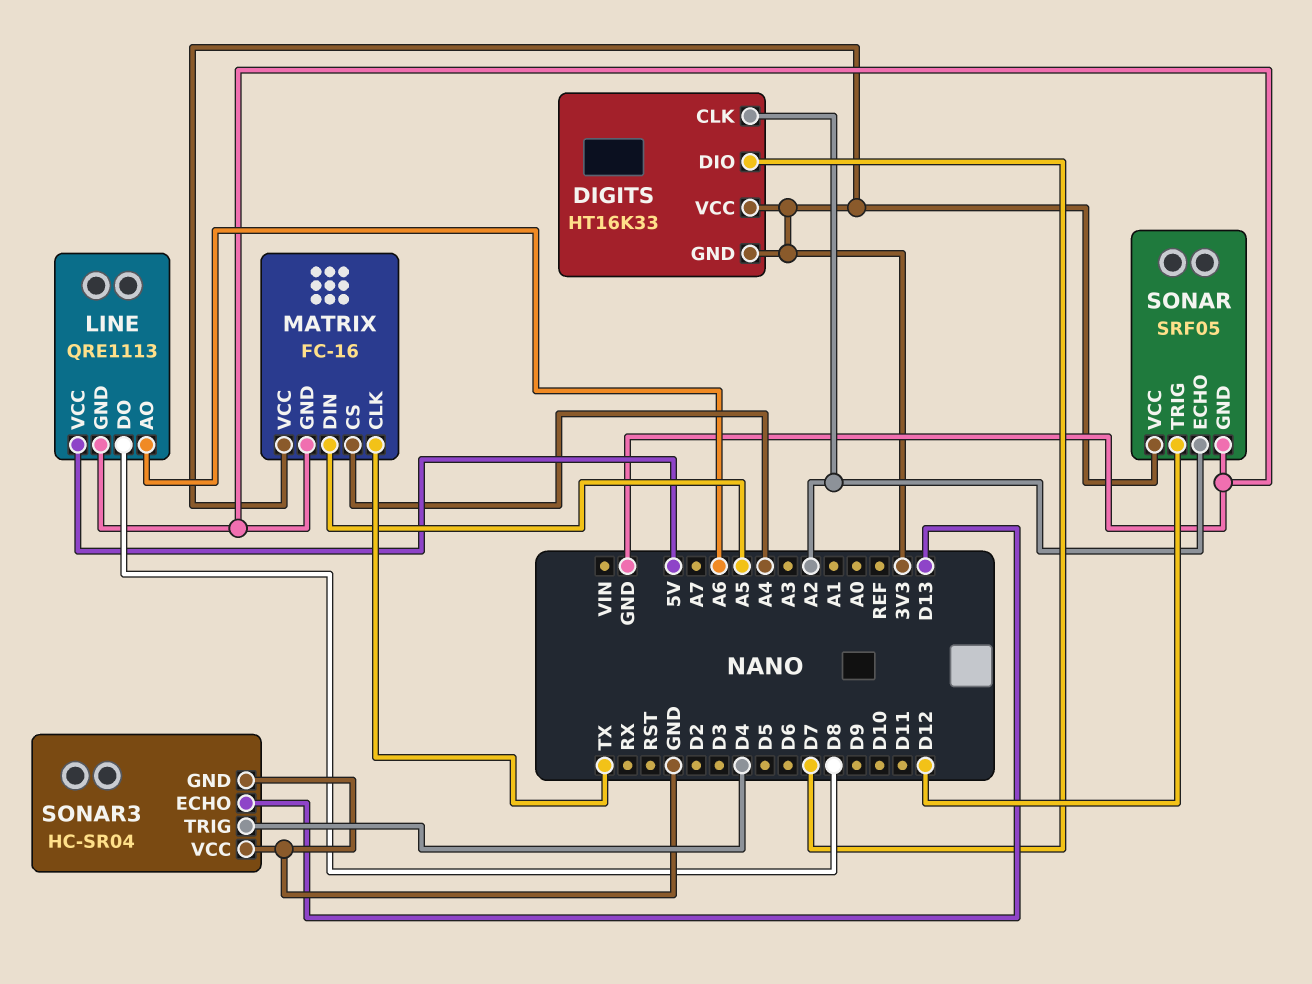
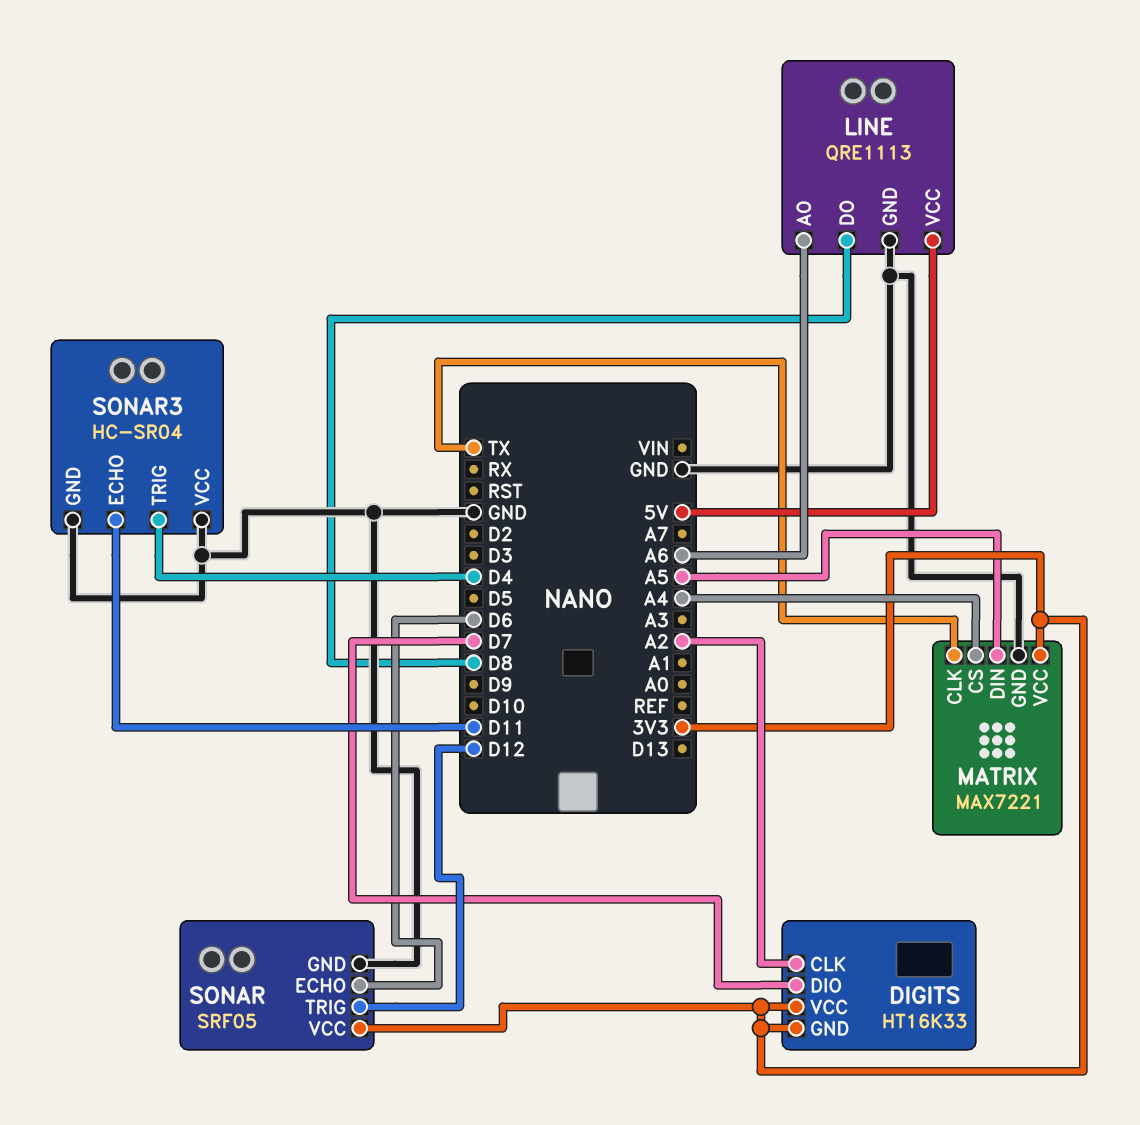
MATRIX: FC-16 -> MAX7221
SONAR pin ECHO: A2 -> D6
SONAR3 pin ECHO: D13 -> D11

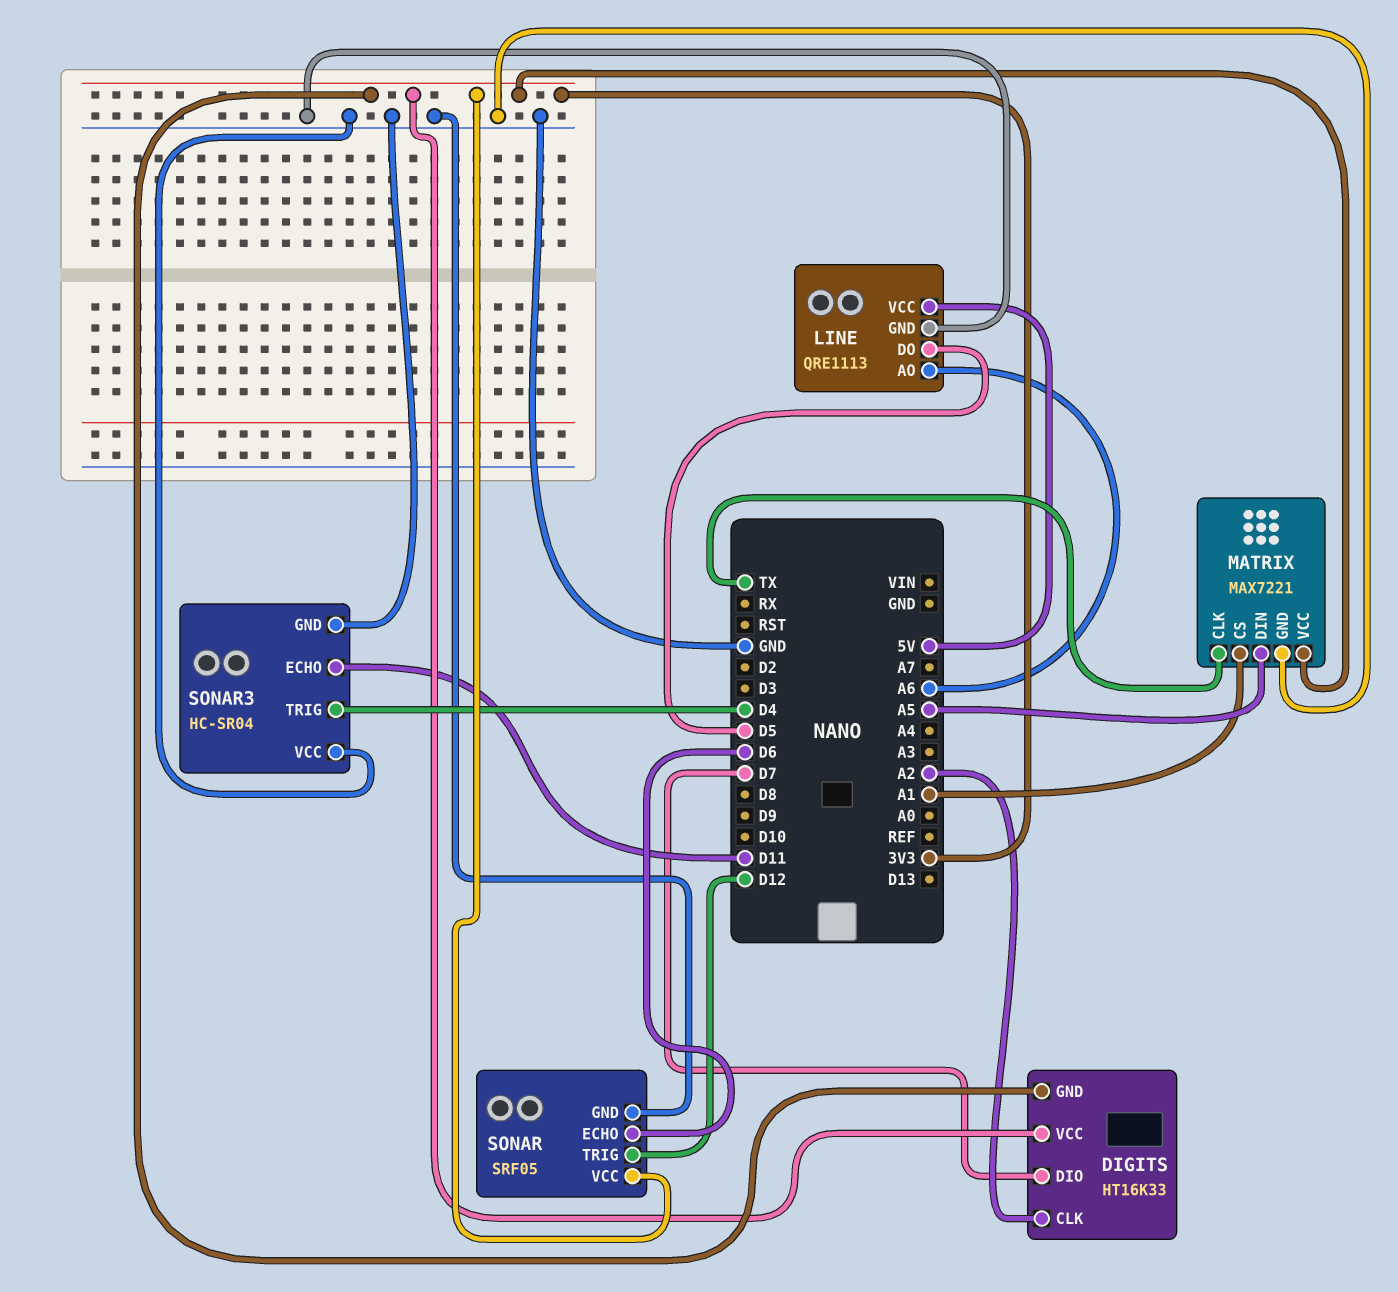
LINE pin DO: D8 -> D5
MATRIX pin CS: A4 -> A1

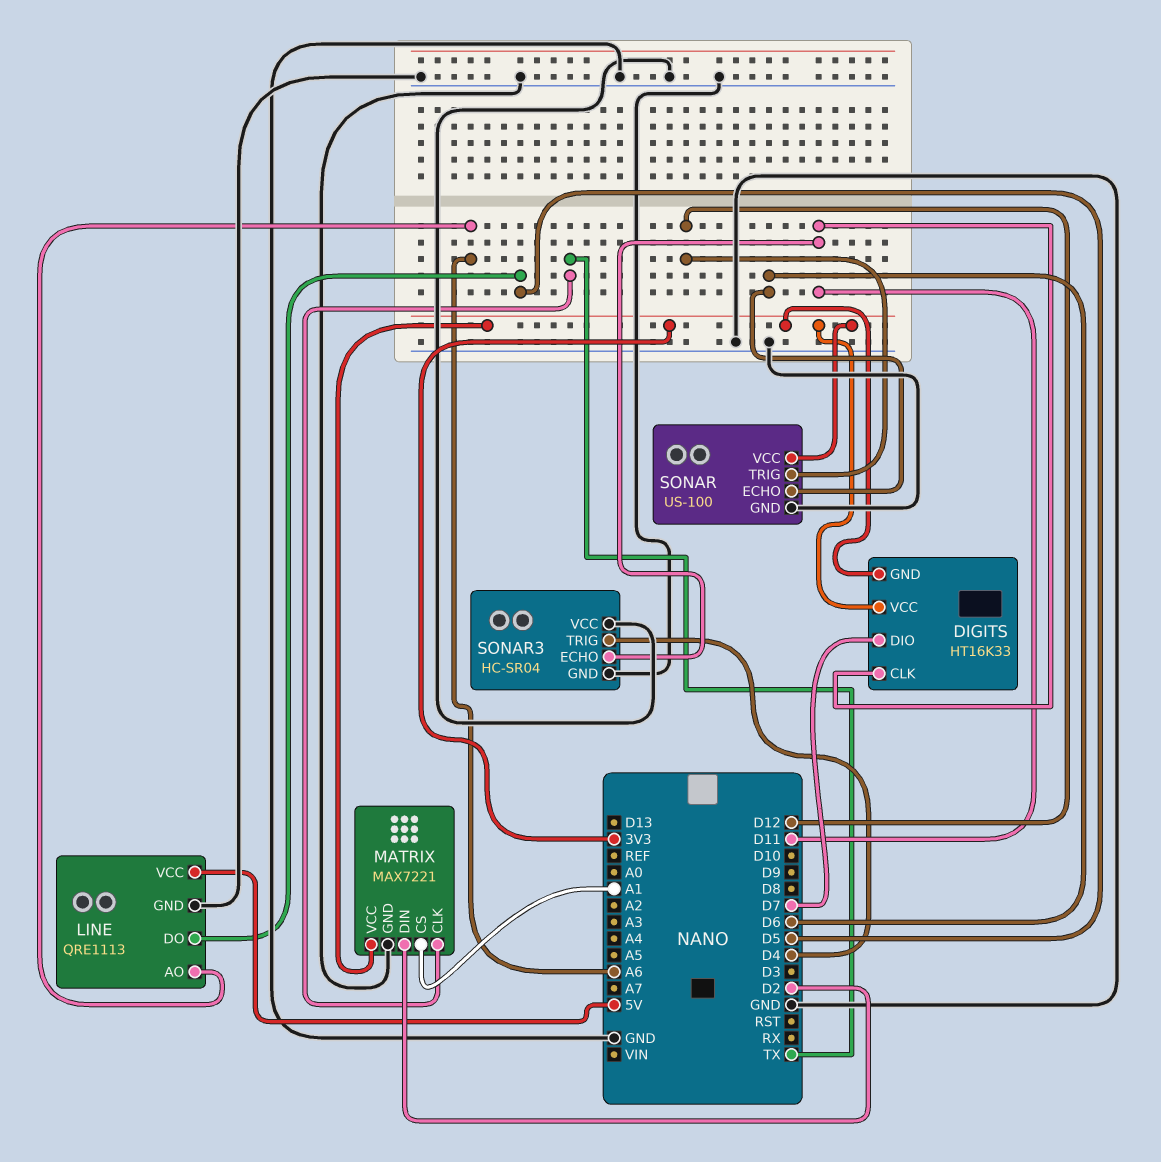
DIGITS pin CLK: A2 -> D11
MATRIX pin DIN: A5 -> D2
SONAR: SRF05 -> US-100

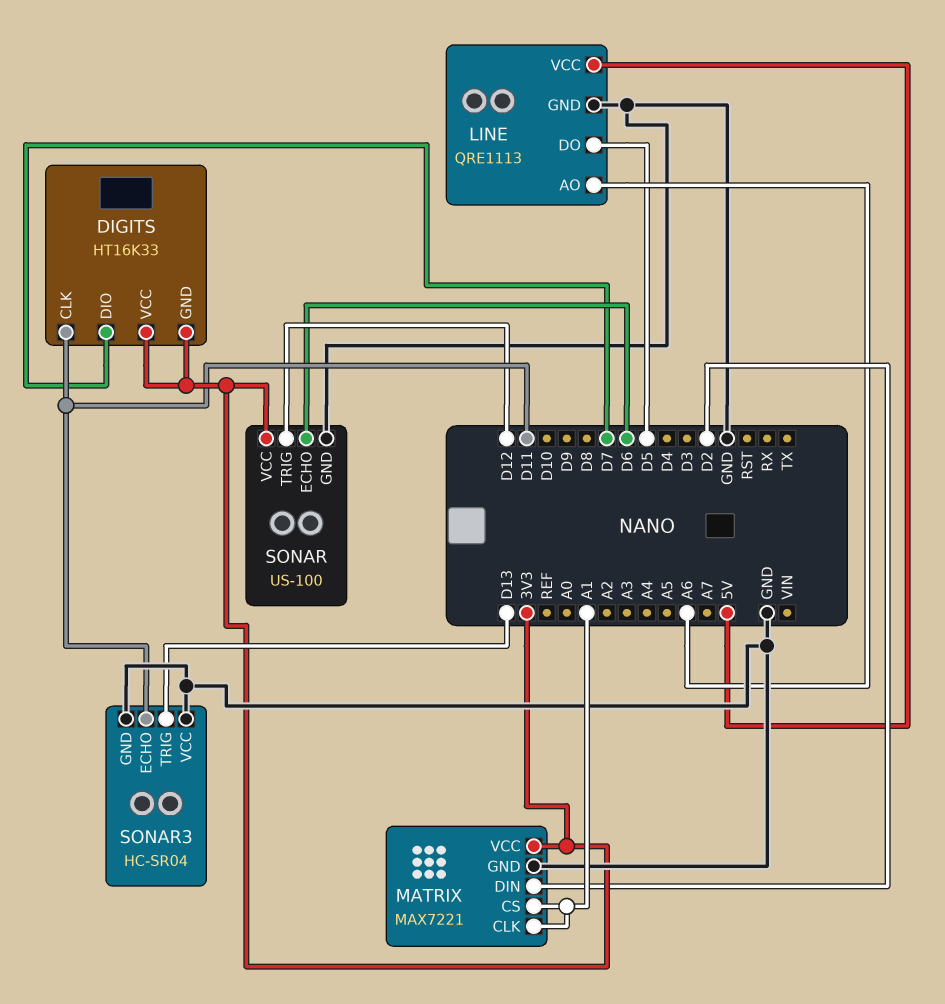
MATRIX pin CLK: TX -> A1
SONAR3 pin TRIG: D4 -> D13

